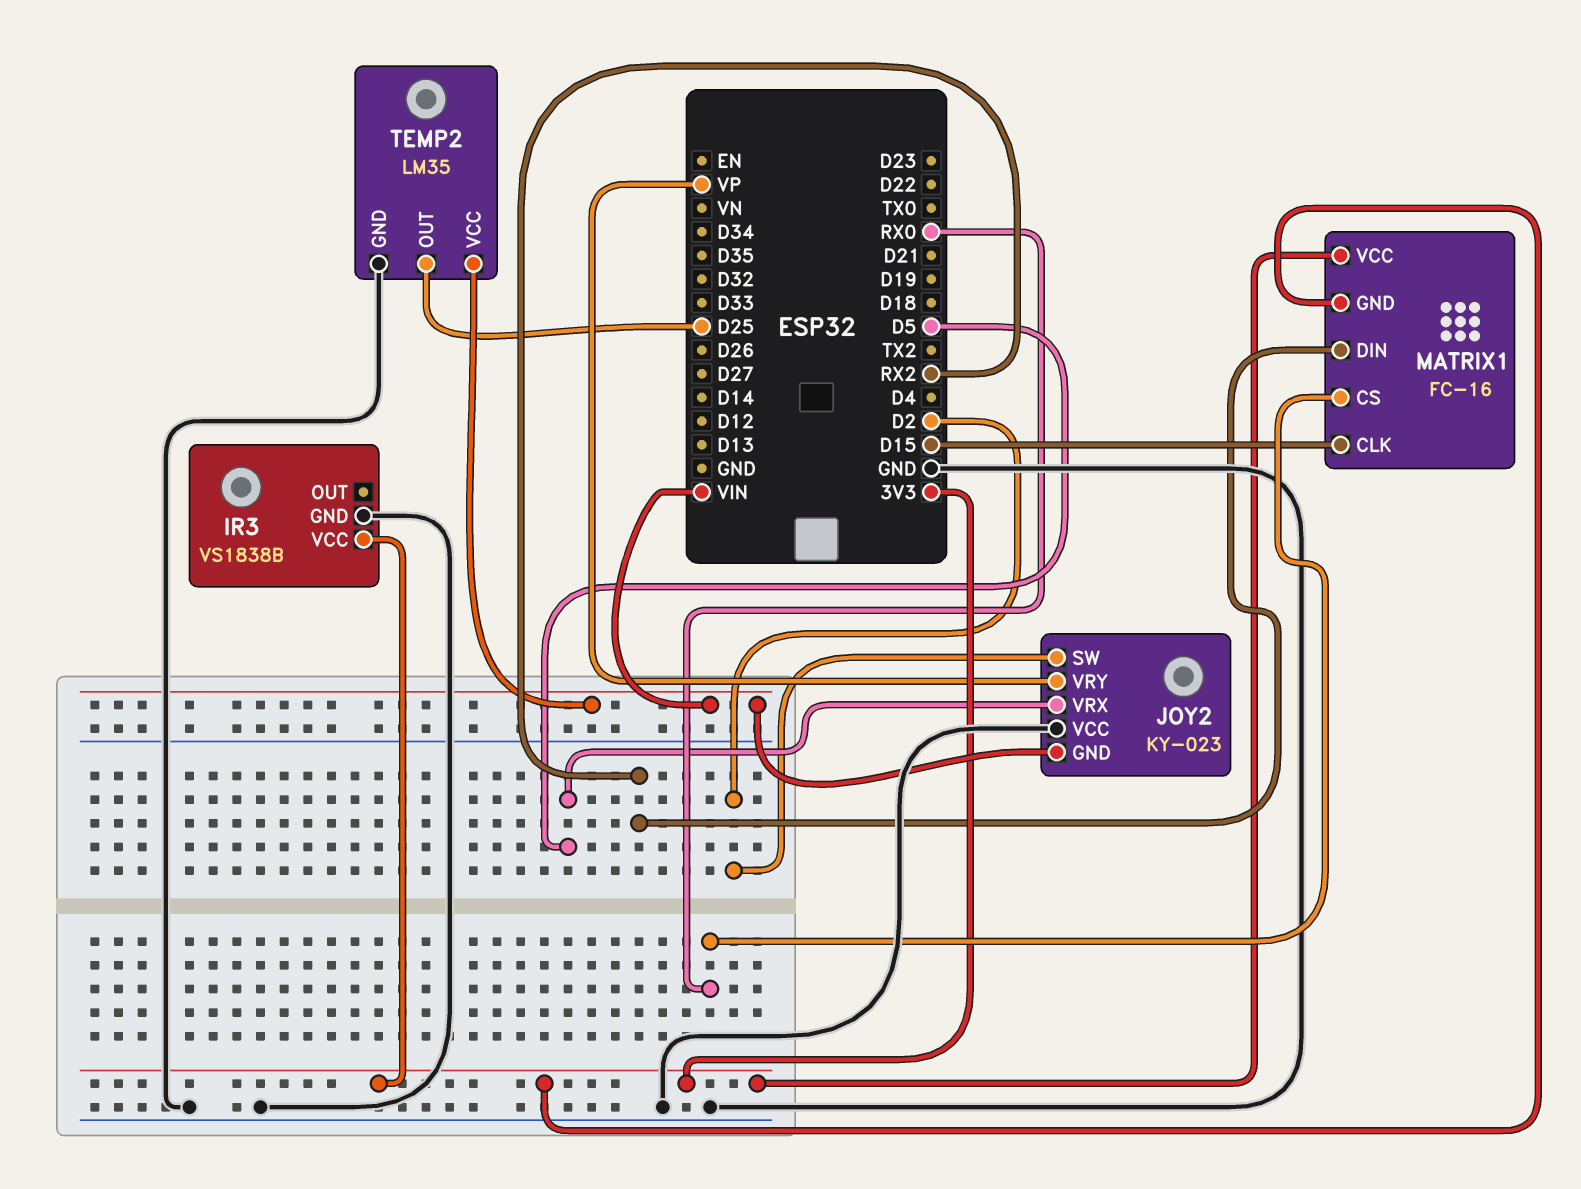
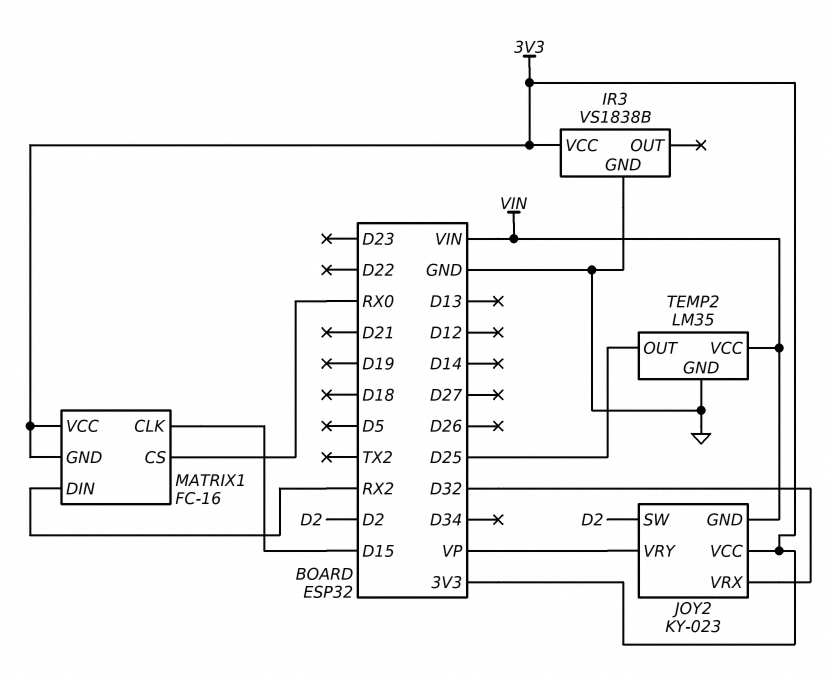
JOY2 pin VCC: GND -> 3V3
JOY2 pin VRX: D5 -> D32

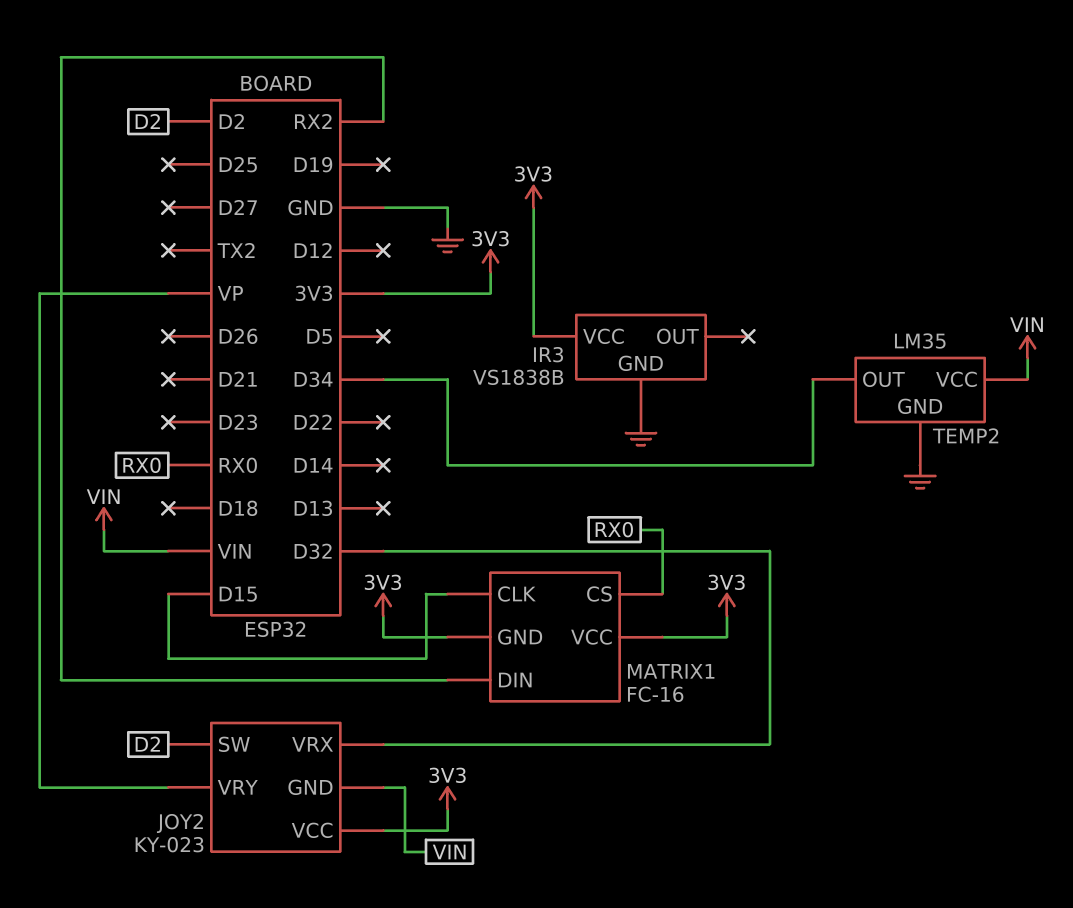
TEMP2 pin OUT: D25 -> D34

